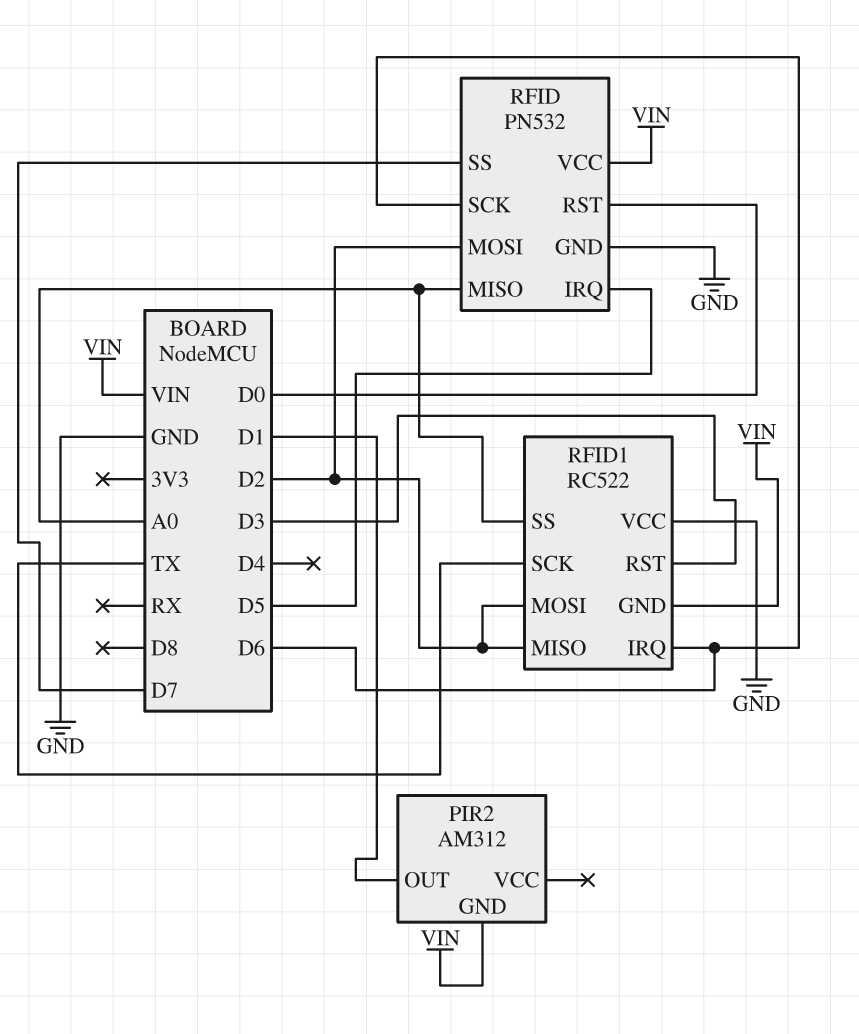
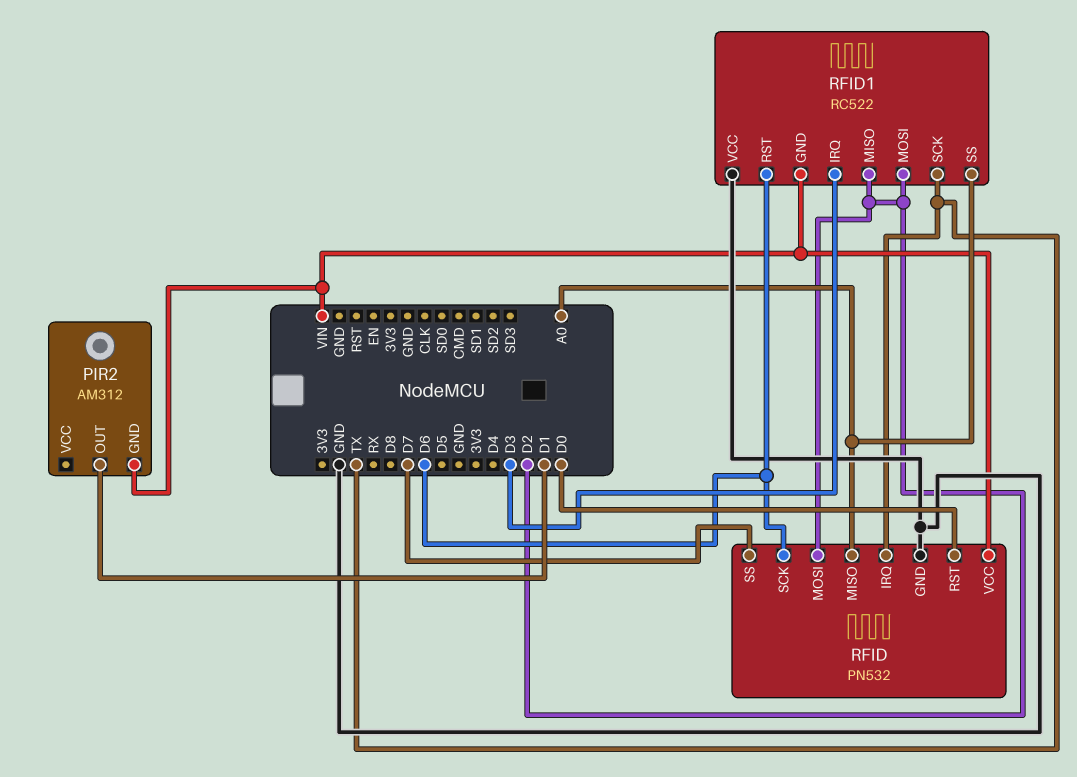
RFID pin IRQ: D5 -> TX
RFID1 pin IRQ: D6 -> D3
RFID1 pin RST: D3 -> D6

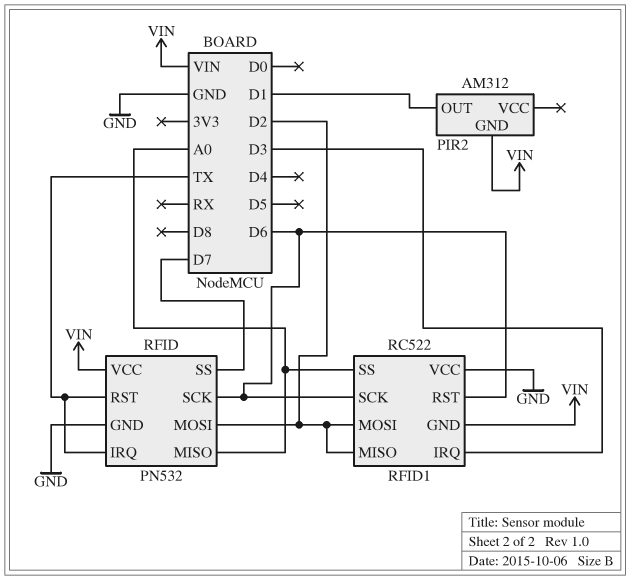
RFID pin RST: D0 -> TX
RFID1 pin SCK: TX -> D6

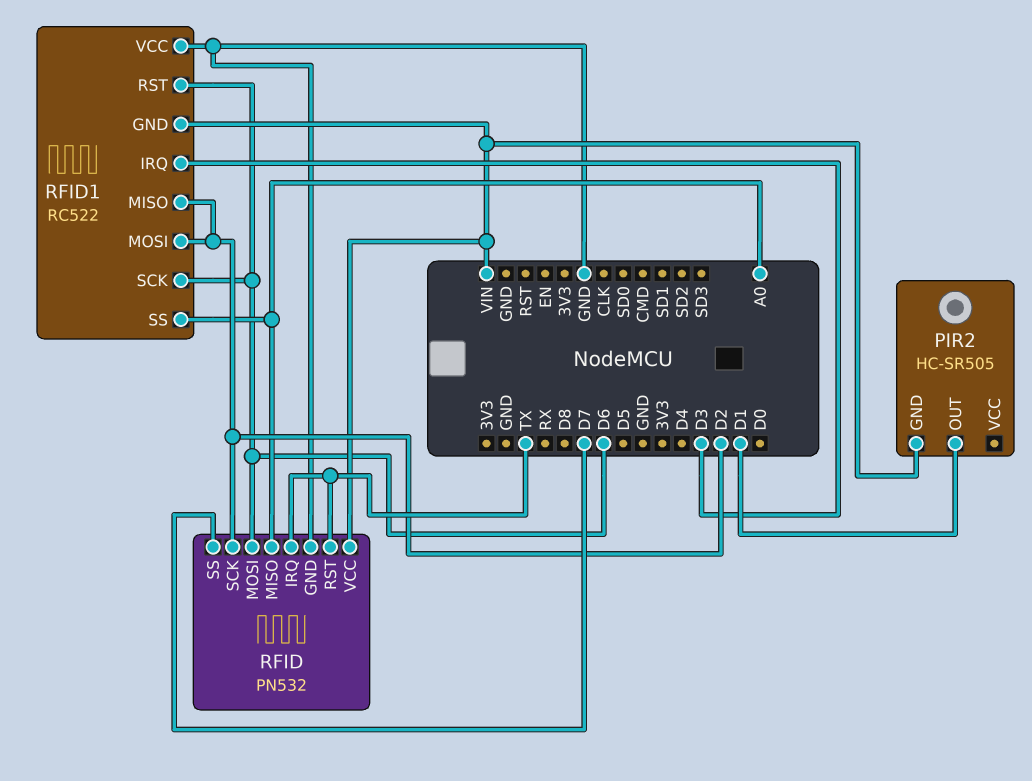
PIR2: AM312 -> HC-SR505
RFID pin MOSI: D2 -> D6
RFID pin SCK: D6 -> D2

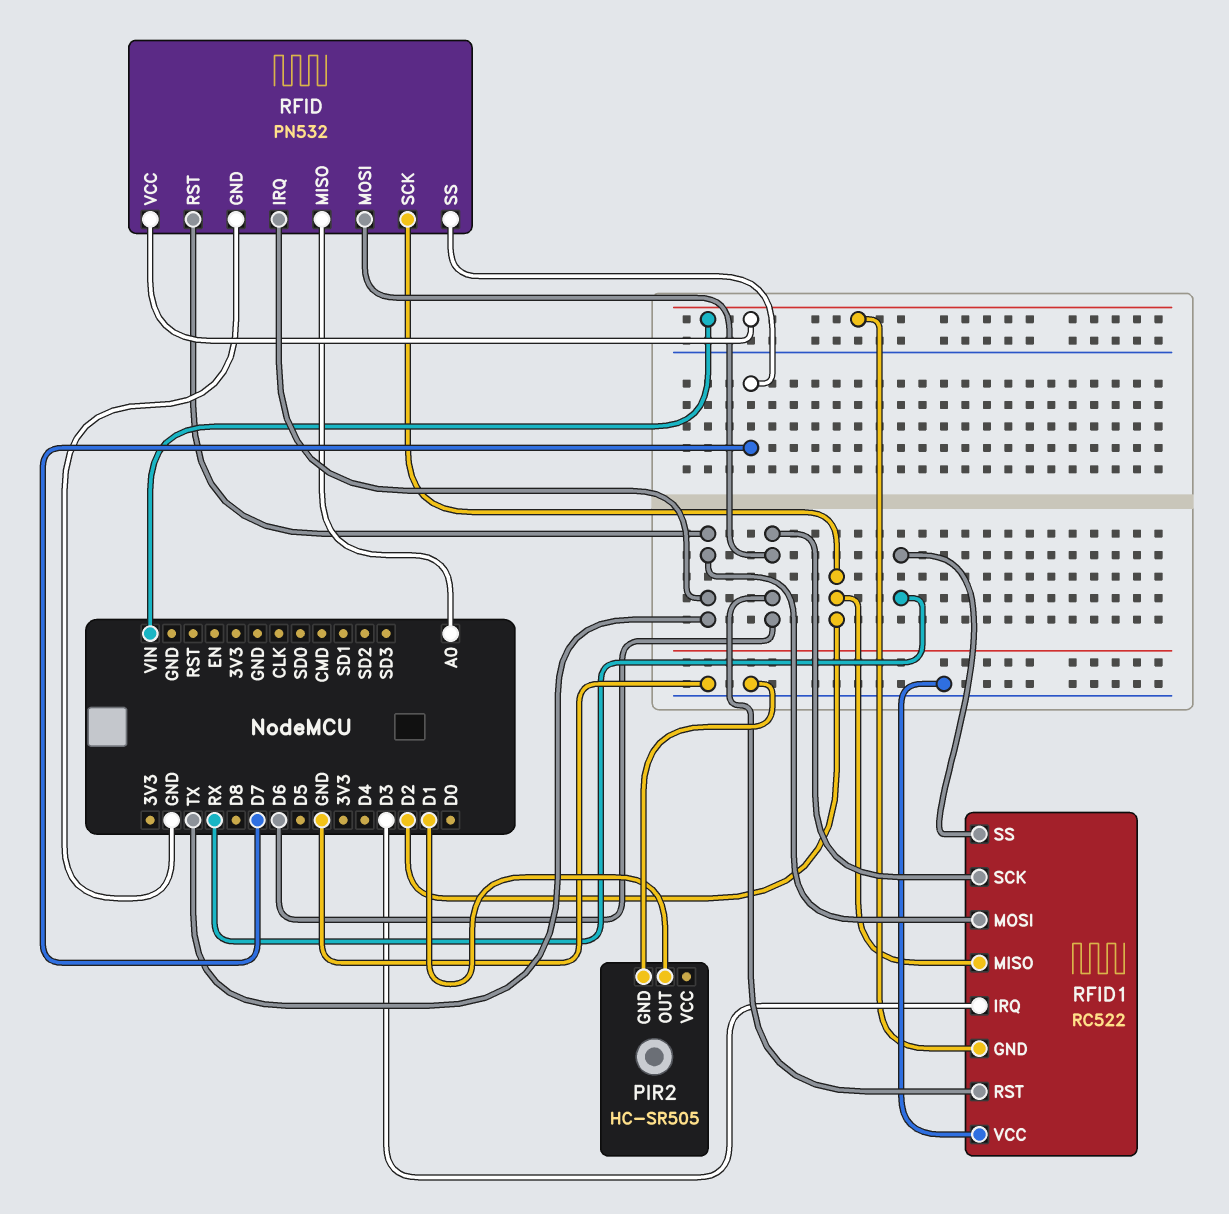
PIR2 pin GND: VIN -> GND
RFID1 pin MOSI: D2 -> TX
RFID1 pin SS: A0 -> RX

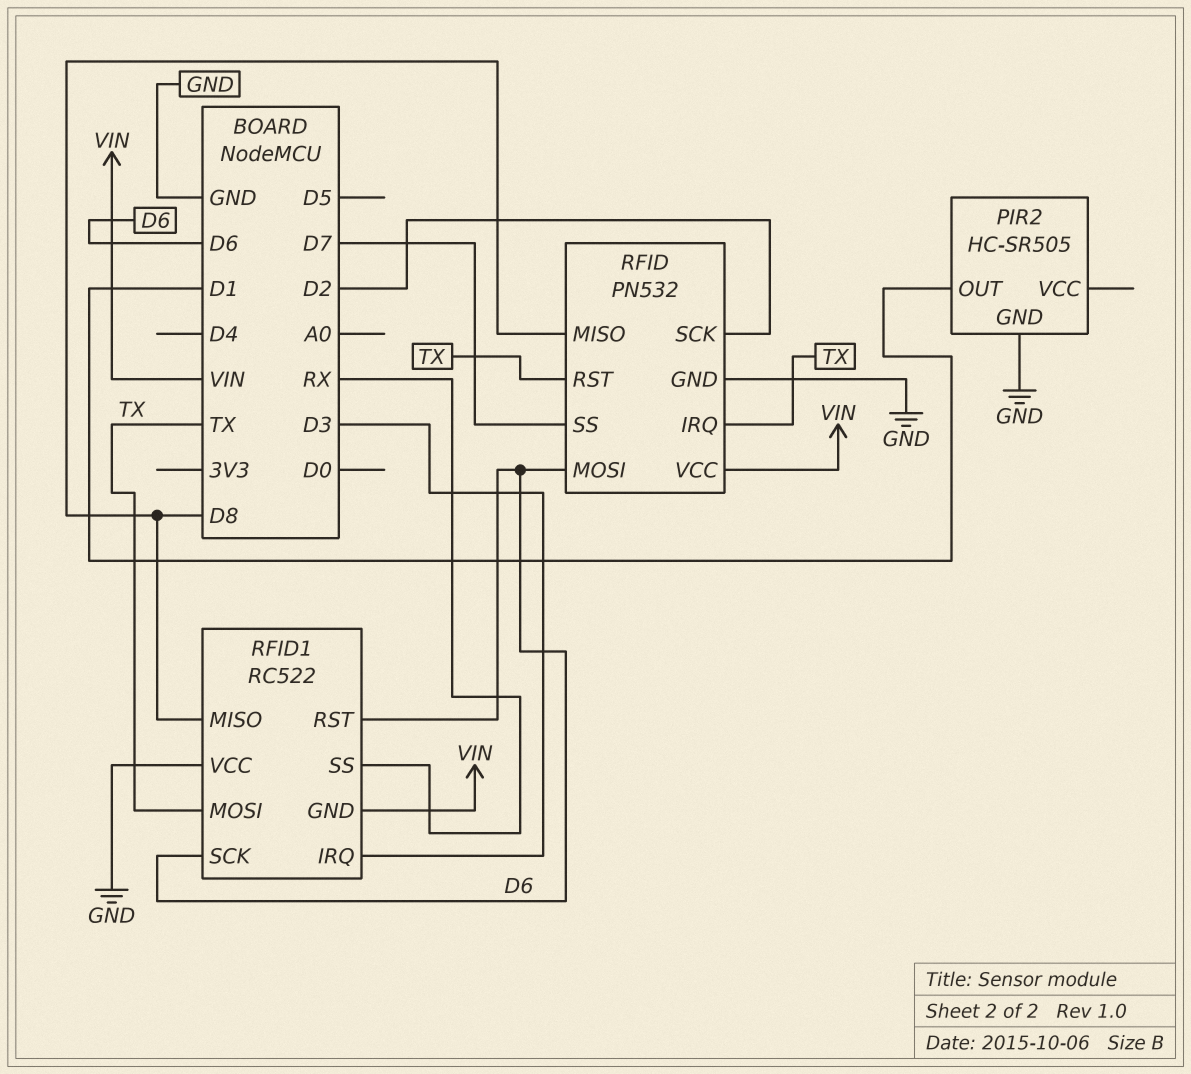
RFID pin MISO: A0 -> D8
RFID1 pin MISO: D2 -> D8

